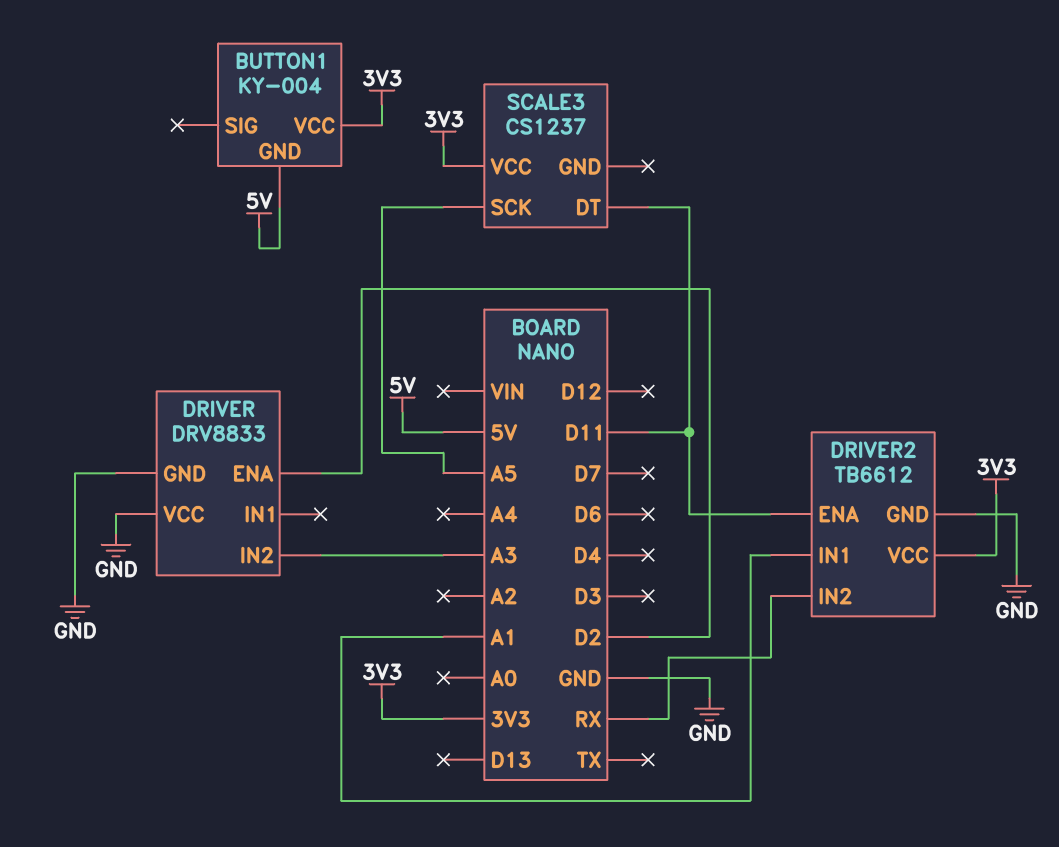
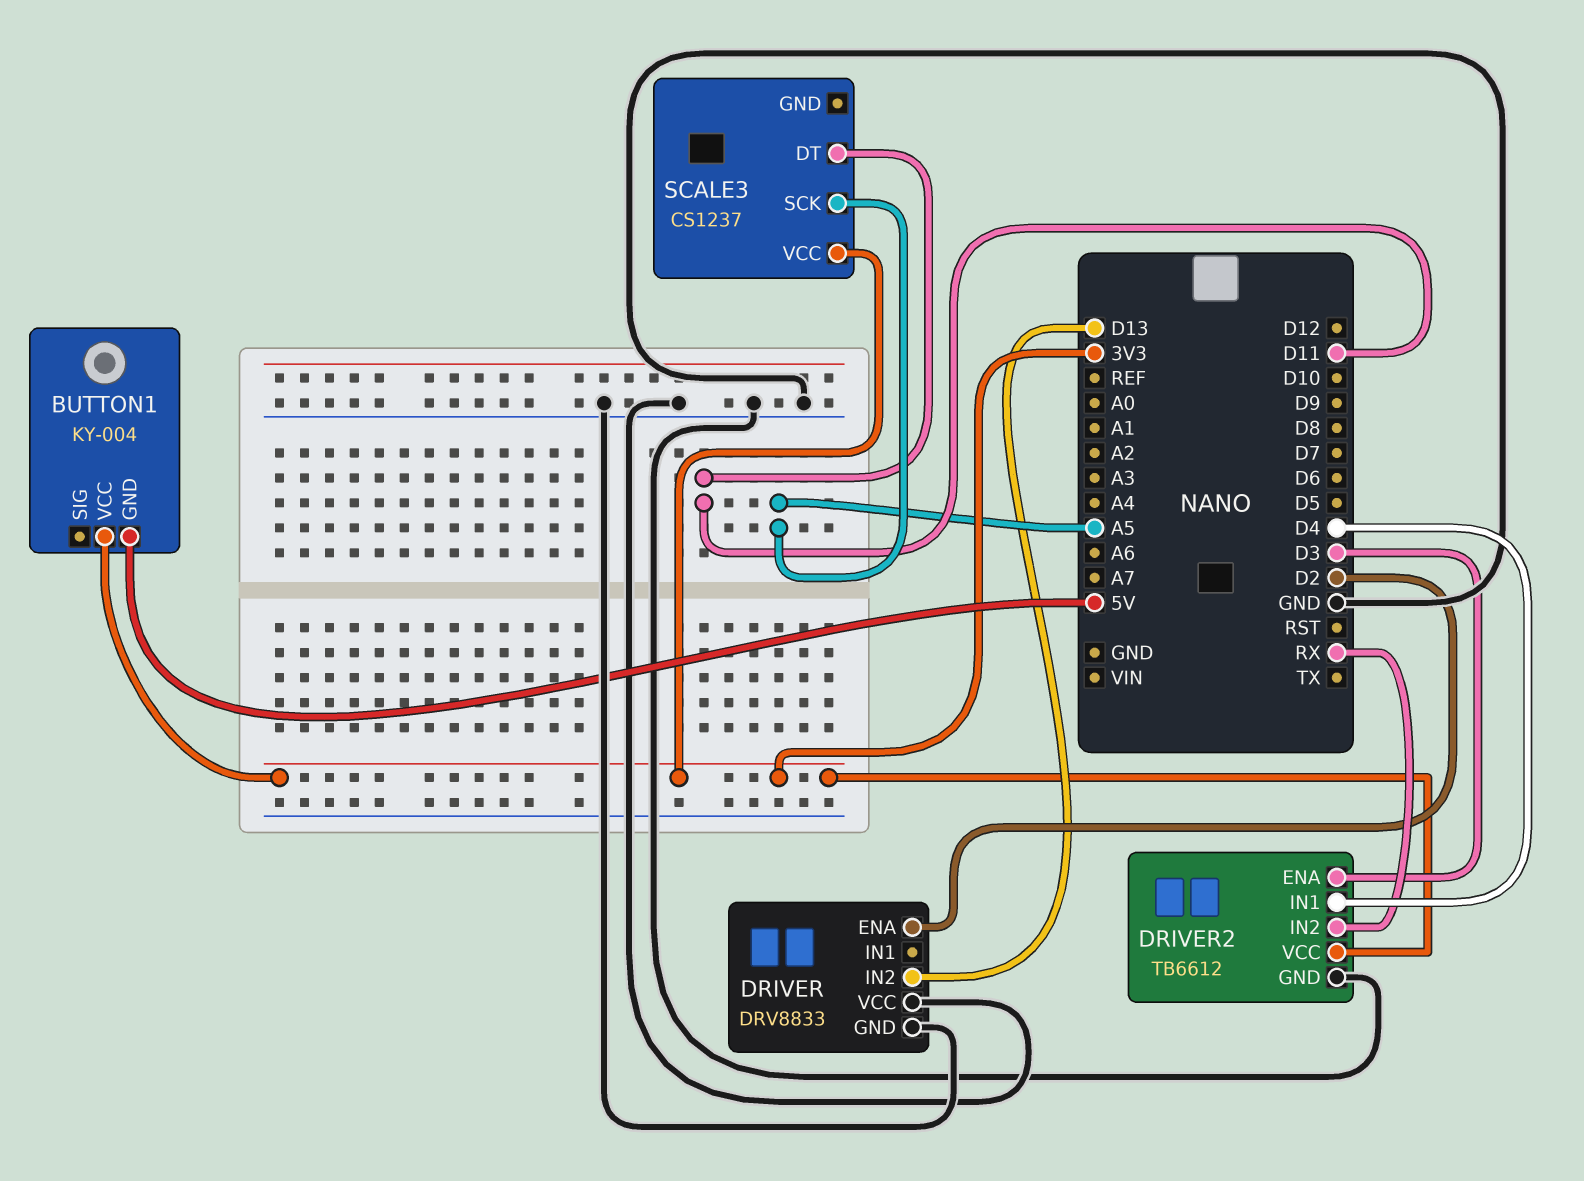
DRIVER pin IN2: A3 -> D13
DRIVER2 pin ENA: D11 -> D3
DRIVER2 pin IN1: A1 -> D4

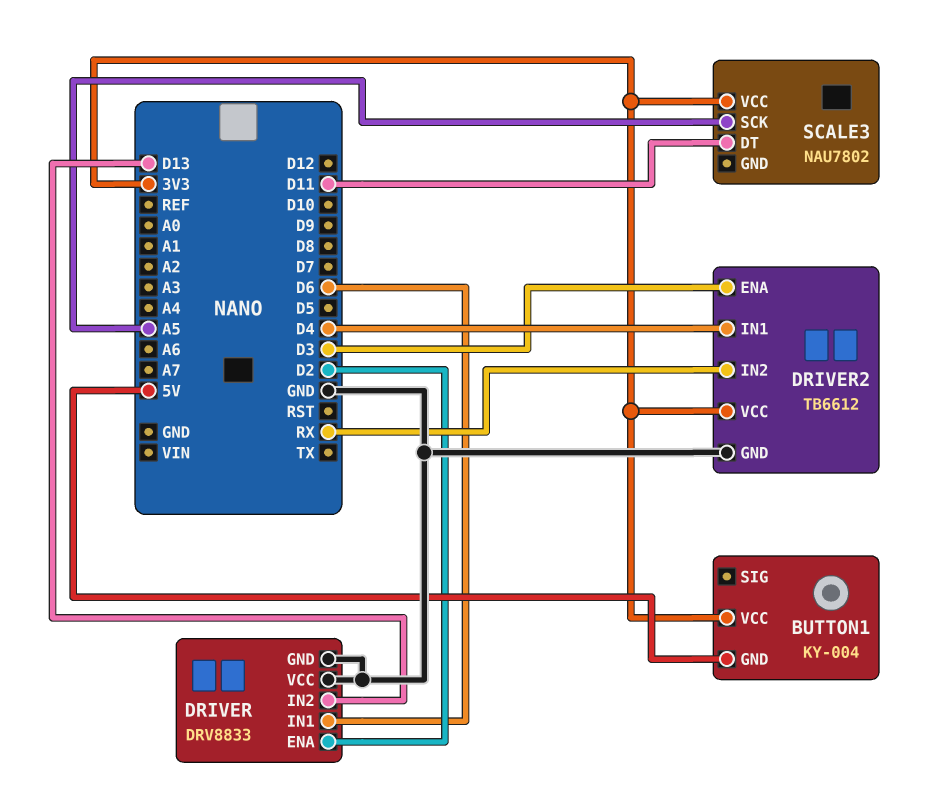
DRIVER pin IN1: none -> D6
SCALE3: CS1237 -> NAU7802

